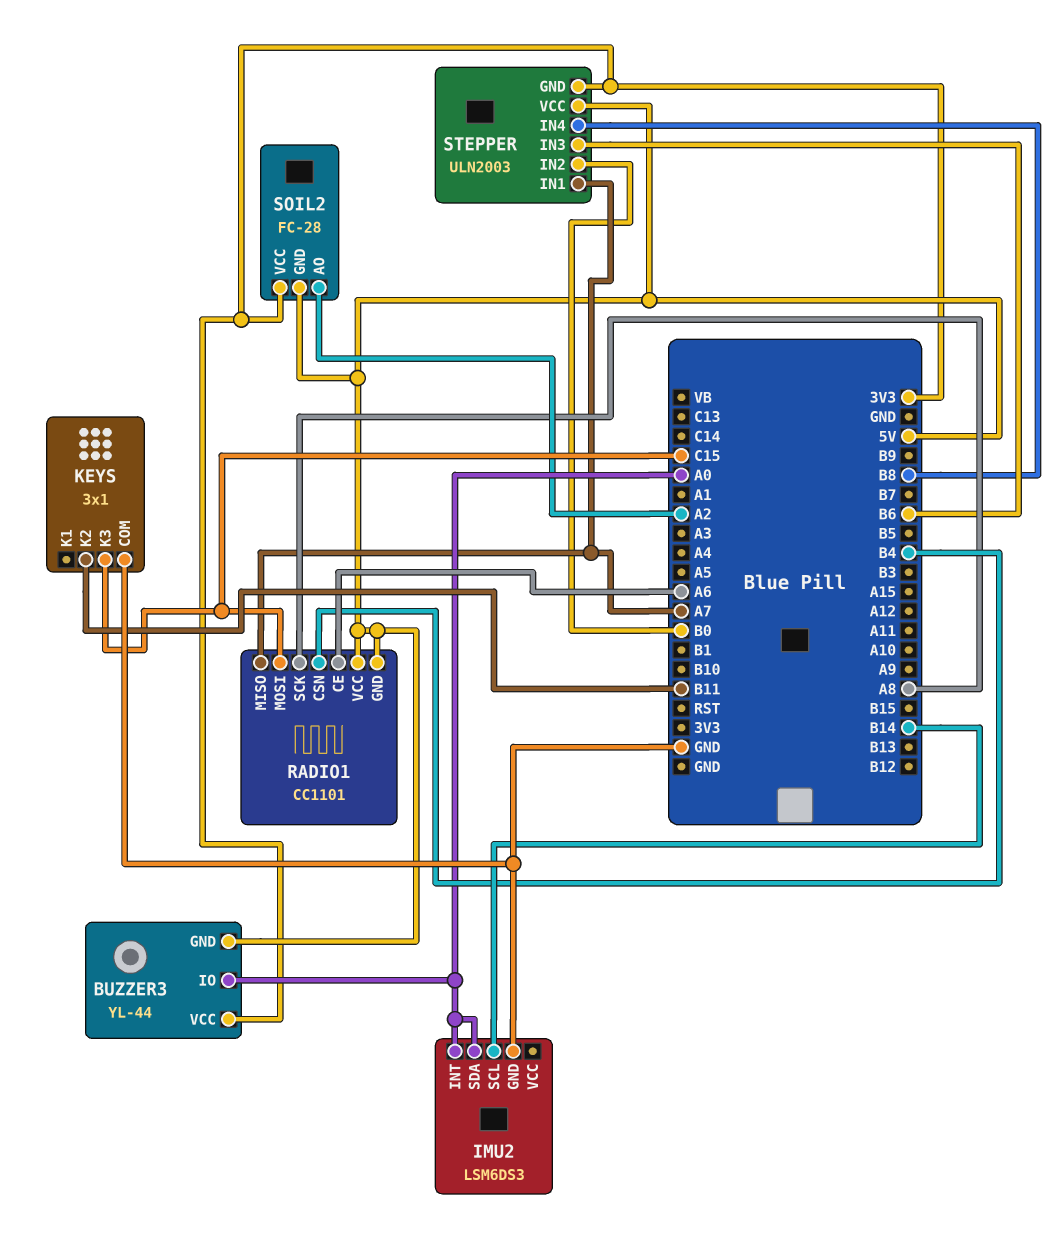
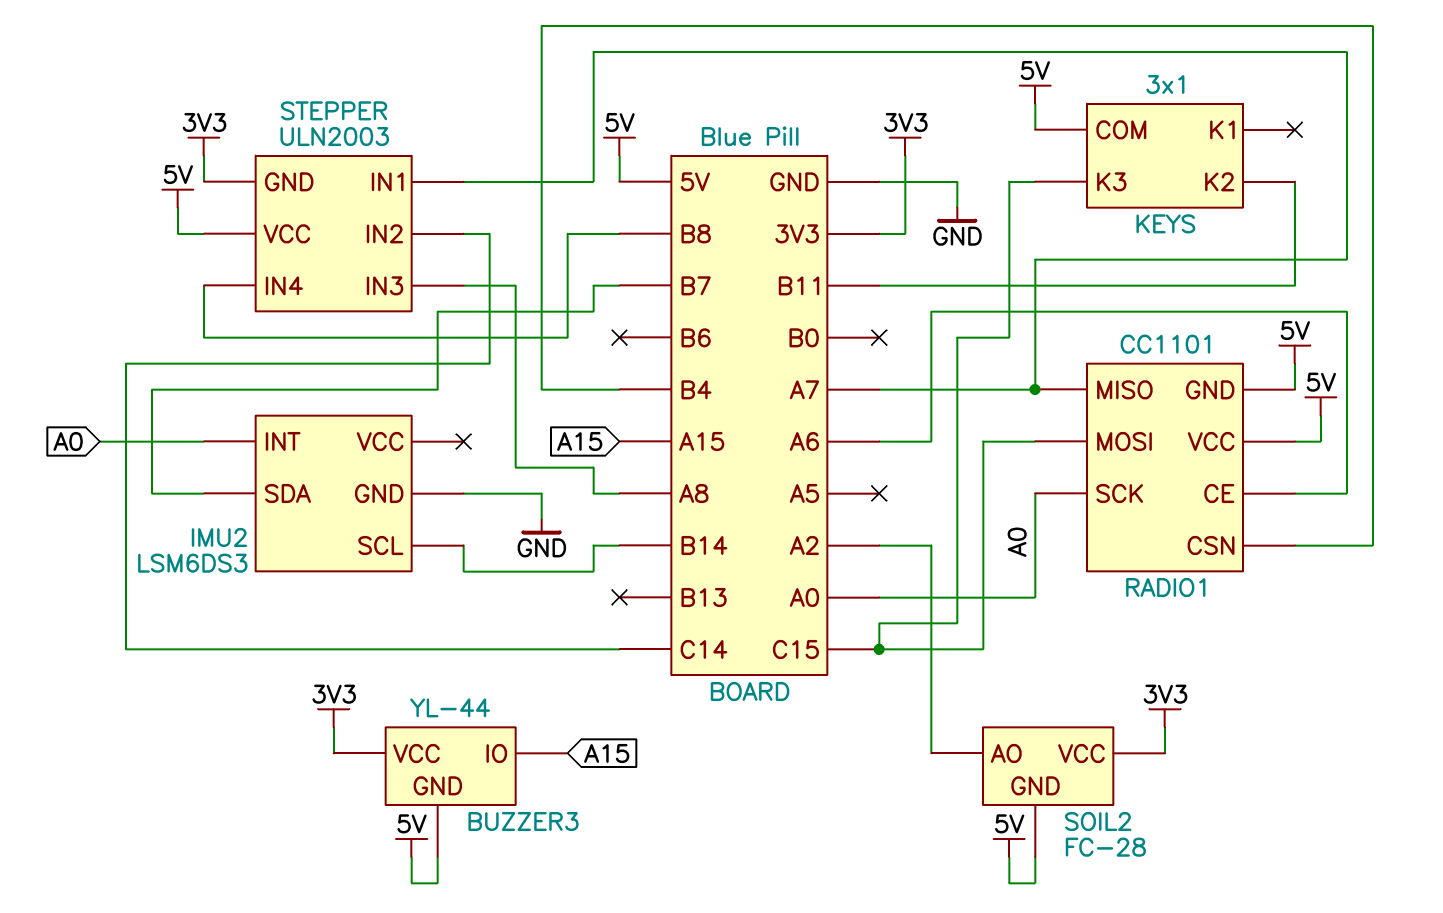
BUZZER3 pin IO: A0 -> A15
IMU2 pin SDA: A0 -> B7
KEYS pin COM: GND -> 5V
RADIO1 pin SCK: A8 -> A0
STEPPER pin IN2: B0 -> C14
STEPPER pin IN3: B6 -> A8

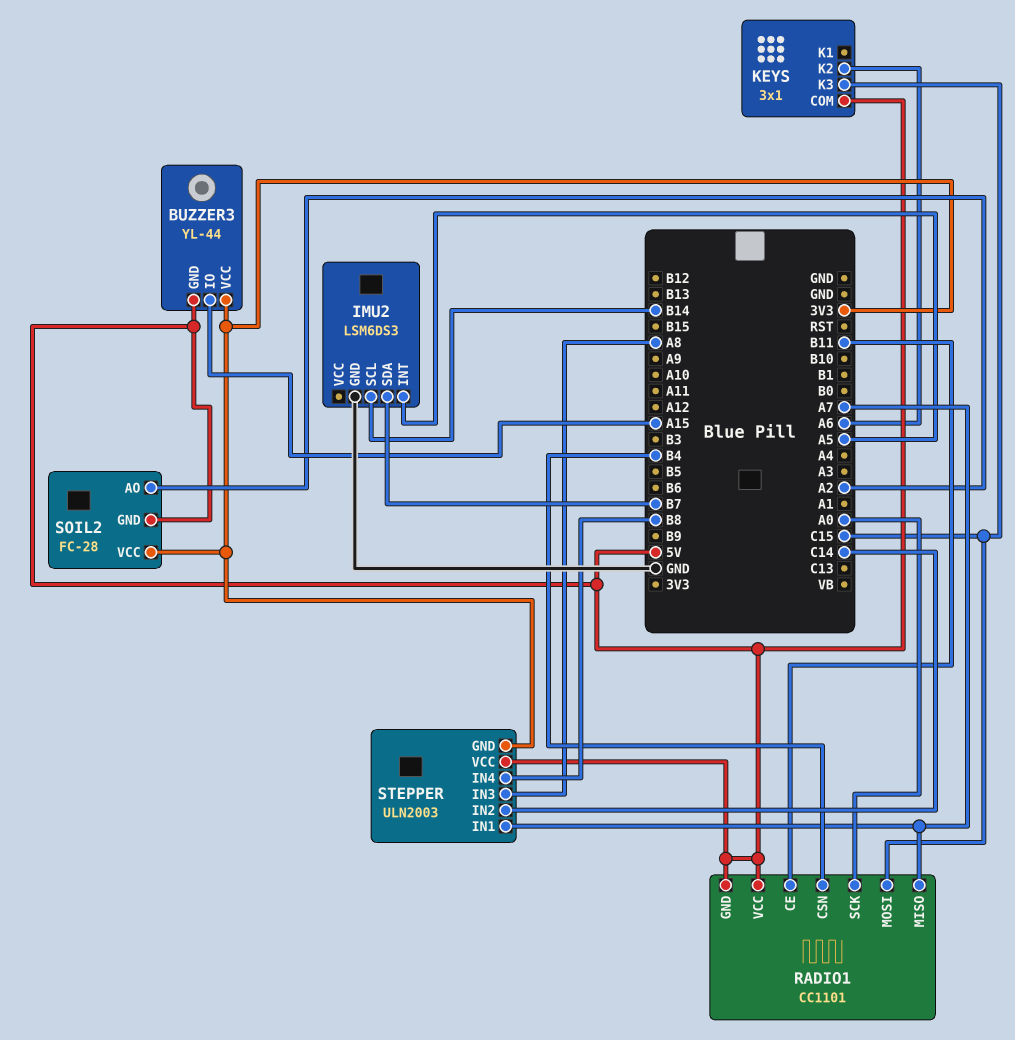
IMU2 pin INT: A0 -> A5
KEYS pin K2: B11 -> A6
RADIO1 pin CE: A6 -> B11

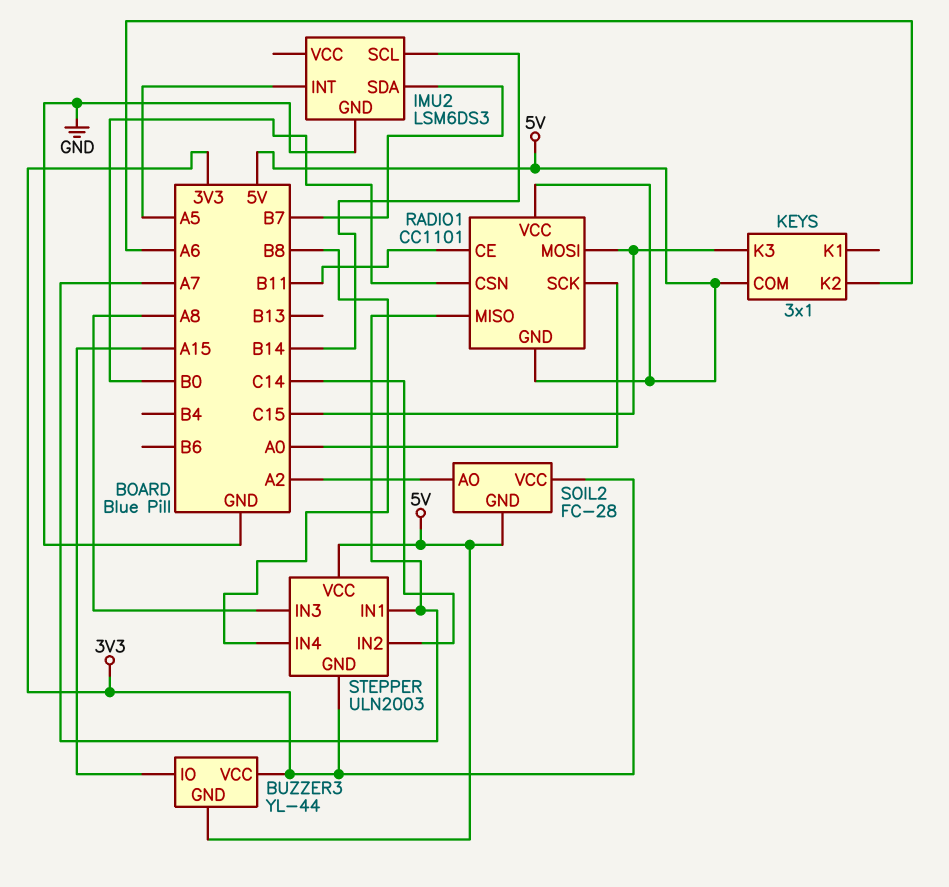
RADIO1 pin CSN: B4 -> B0

